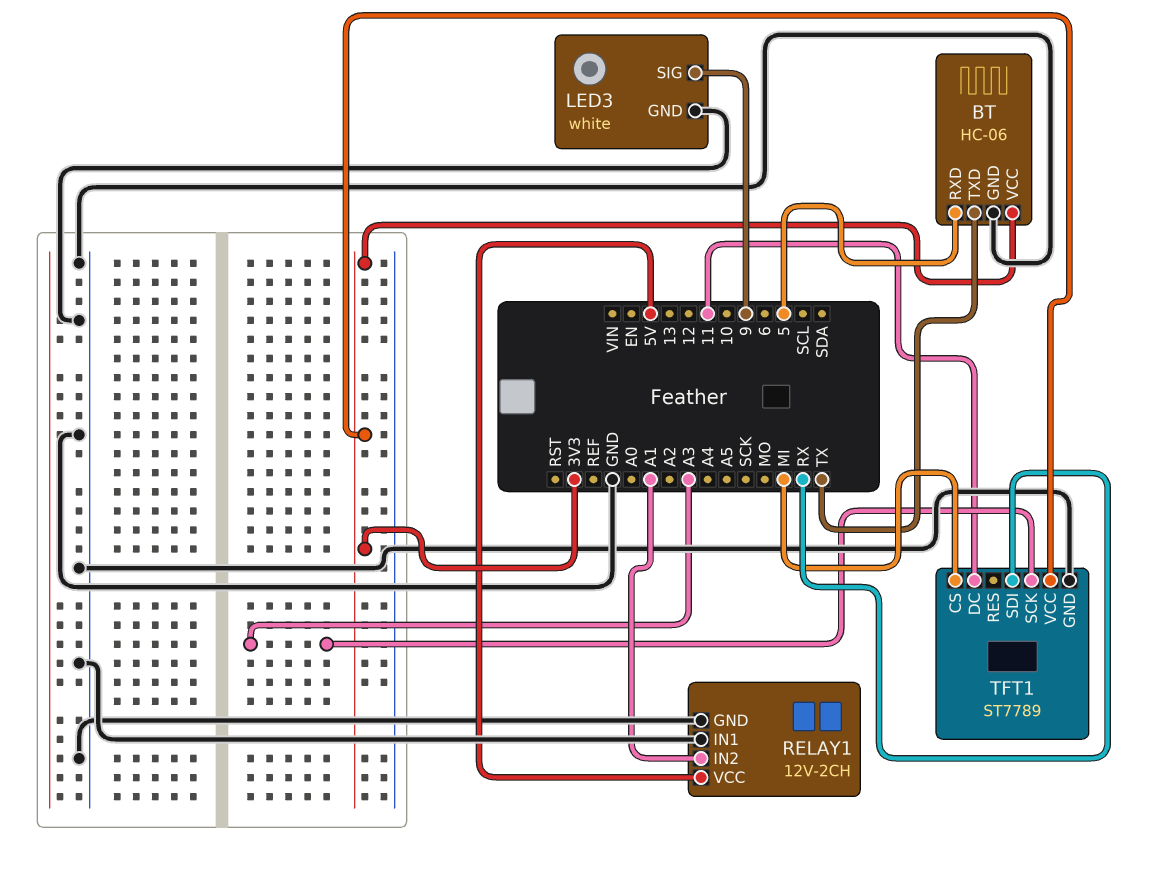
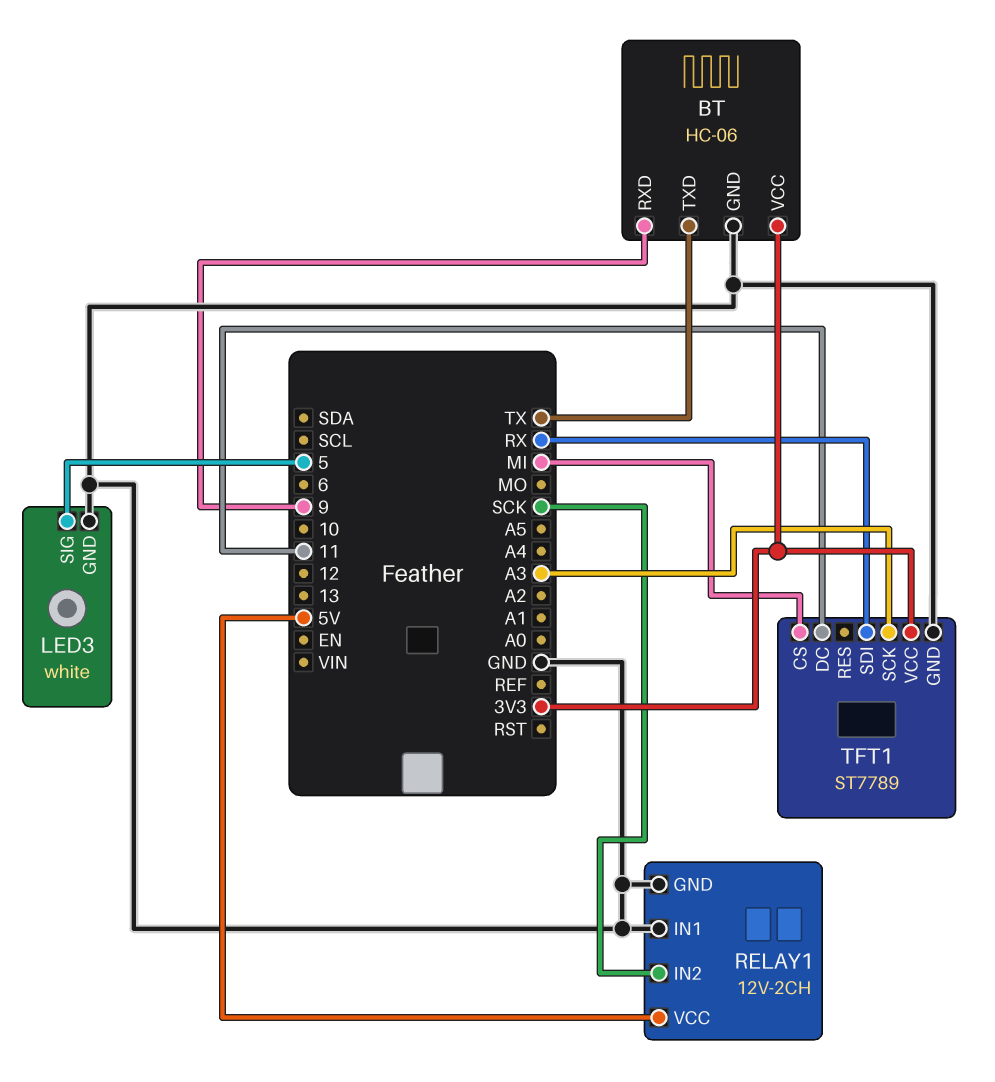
BT pin RXD: 5 -> 9
LED3 pin SIG: 9 -> 5
RELAY1 pin IN2: A1 -> SCK

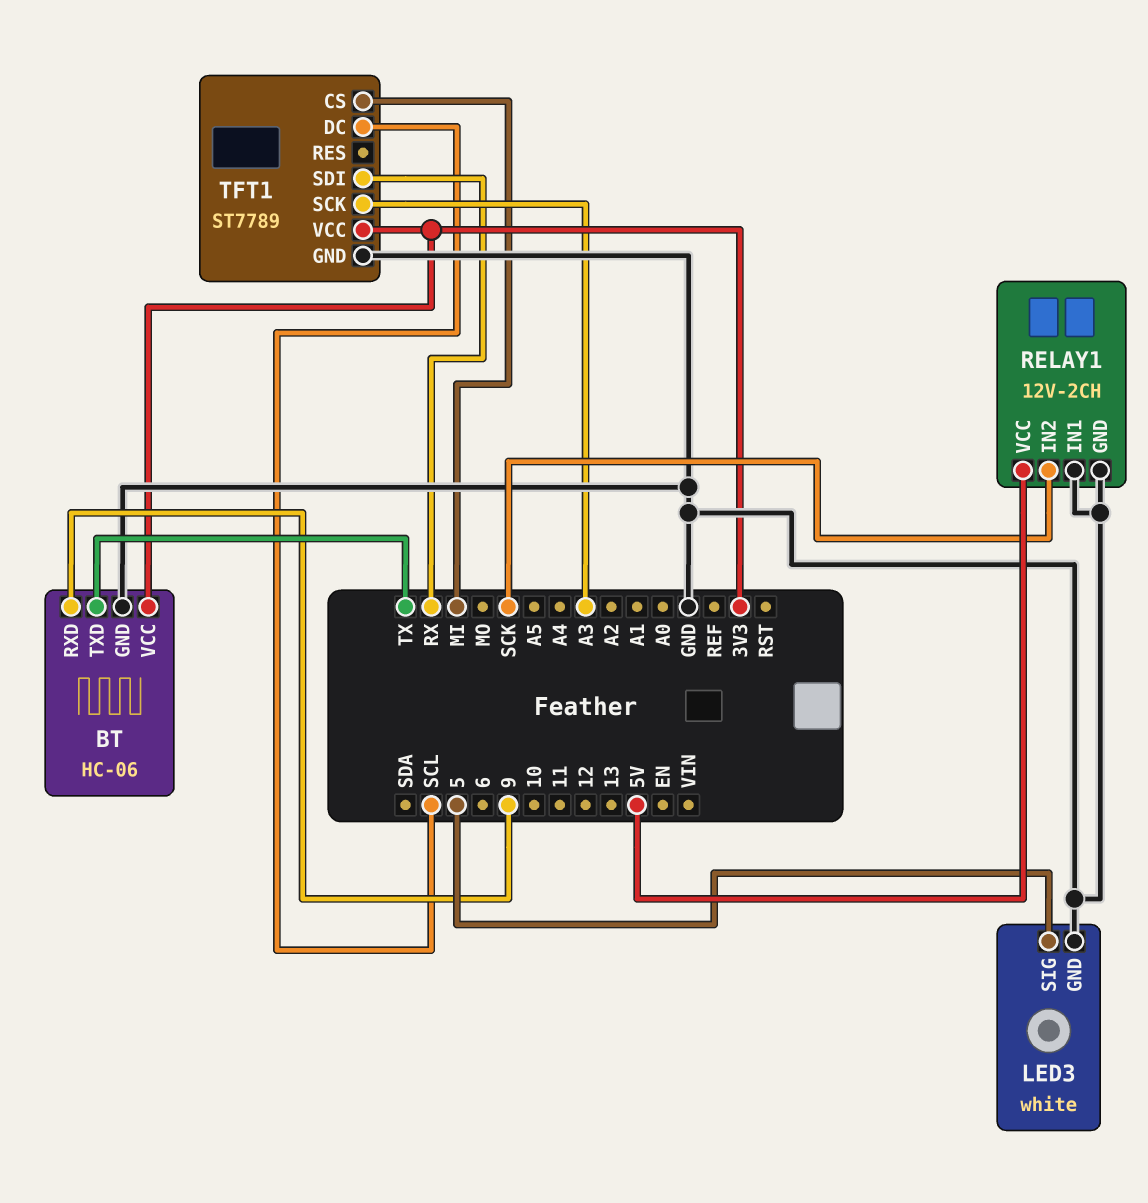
TFT1 pin DC: 11 -> SCL

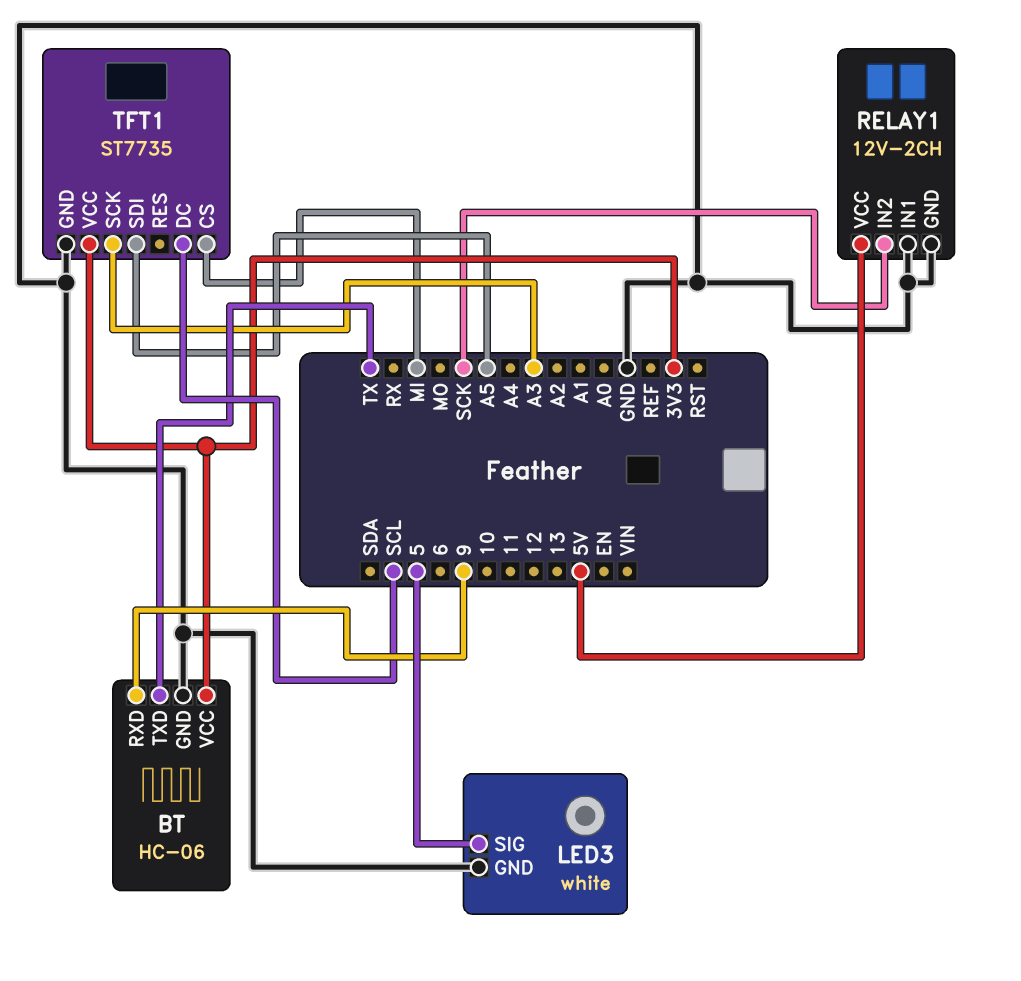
TFT1: ST7789 -> ST7735
TFT1 pin SDI: RX -> A5

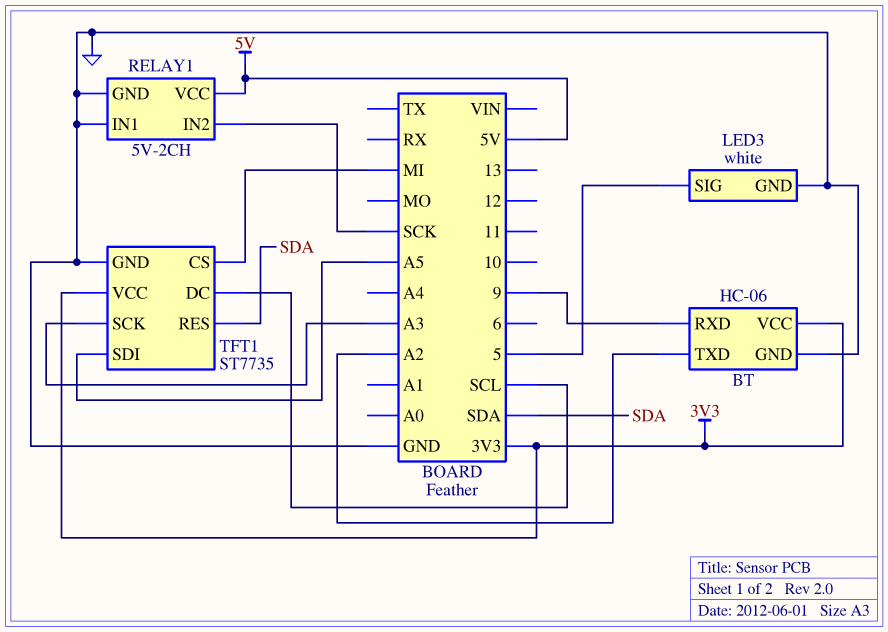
BT pin TXD: TX -> A2
RELAY1: 12V-2CH -> 5V-2CH
TFT1 pin RES: none -> SDA

